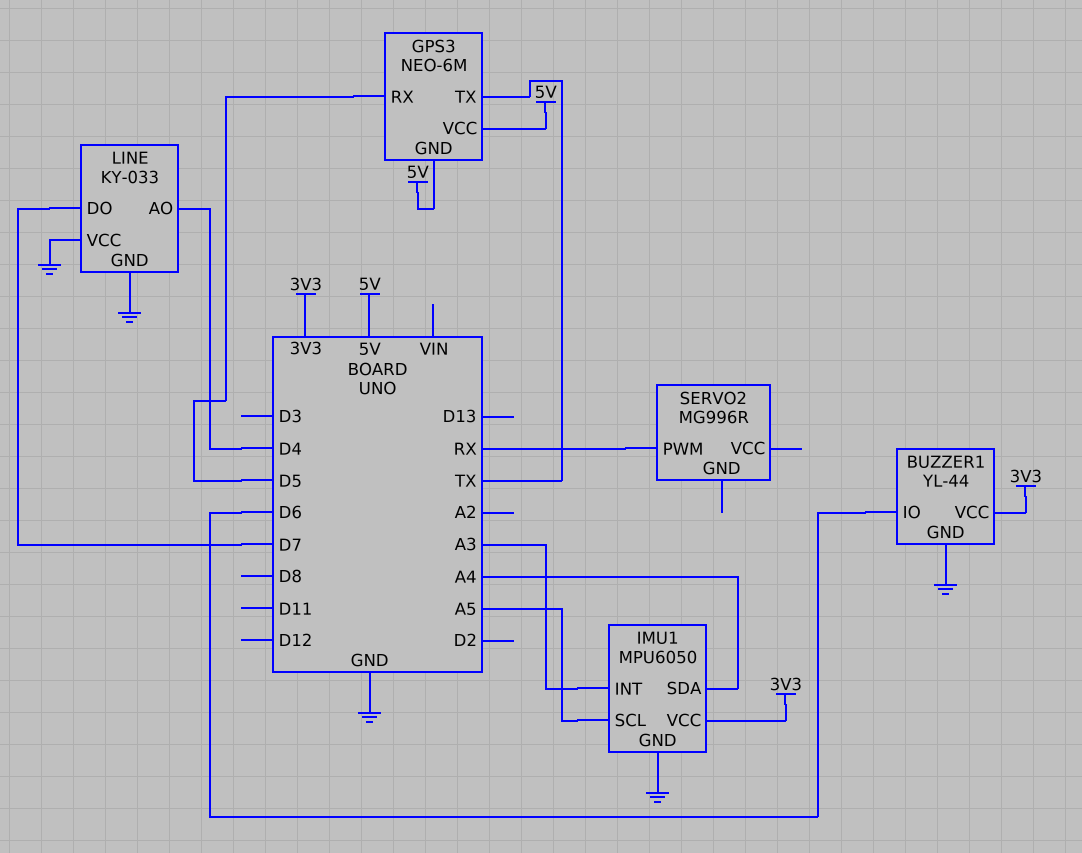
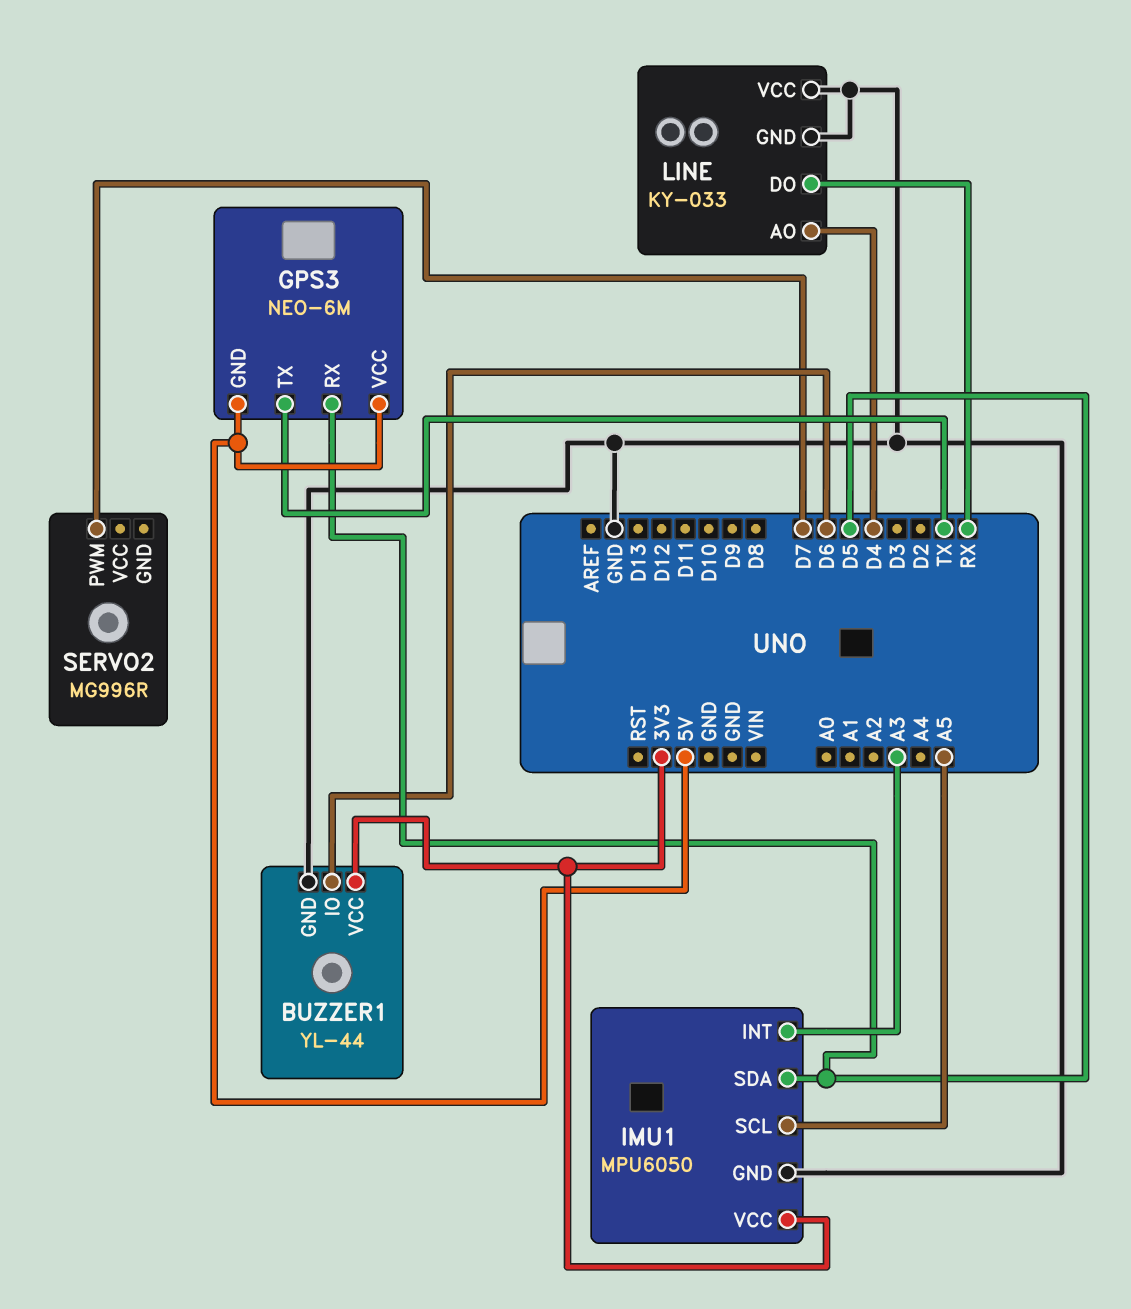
IMU1 pin SDA: A4 -> D5
LINE pin DO: D7 -> RX
SERVO2 pin PWM: RX -> D7

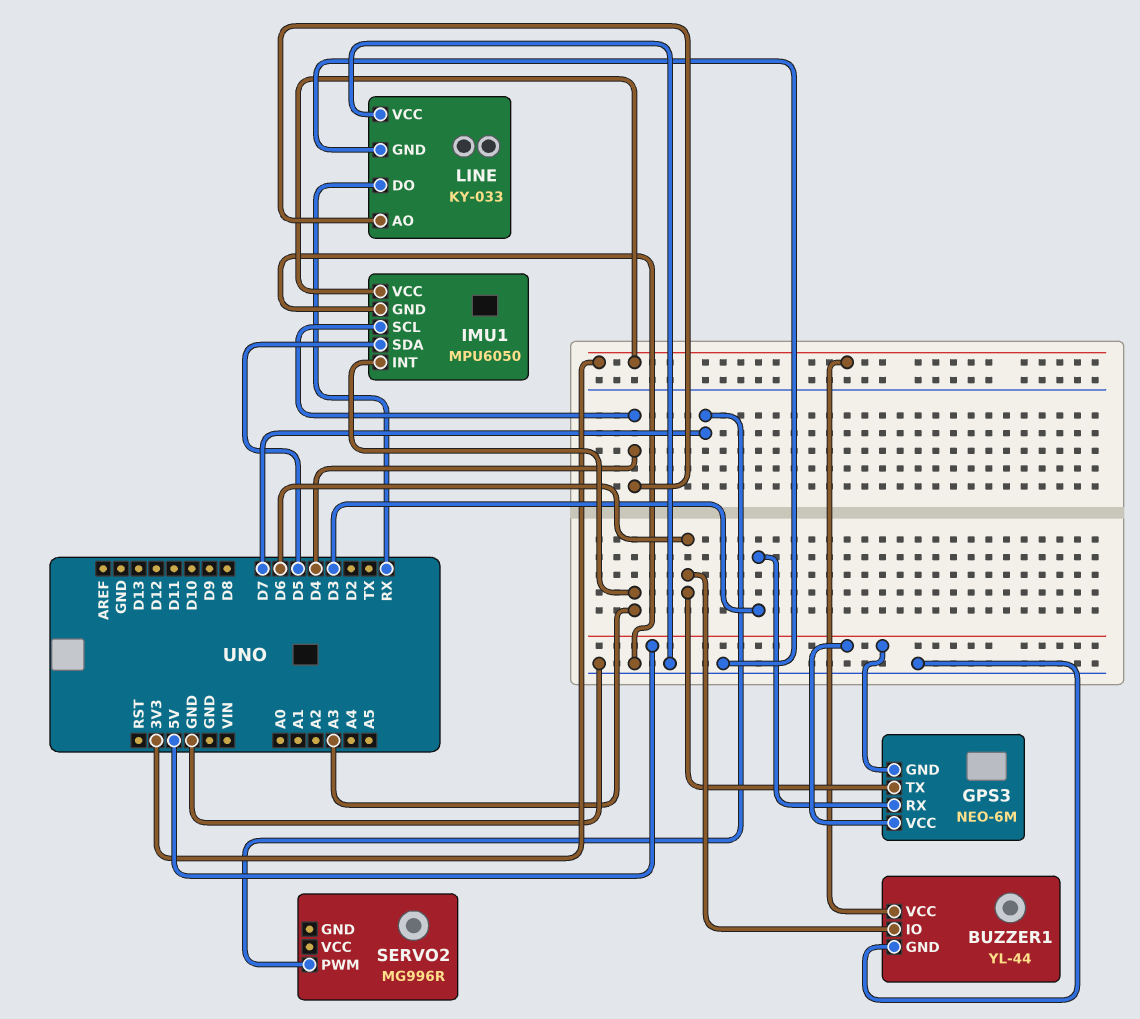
GPS3 pin RX: D5 -> D3
GPS3 pin TX: TX -> D6
IMU1 pin SCL: A5 -> D4

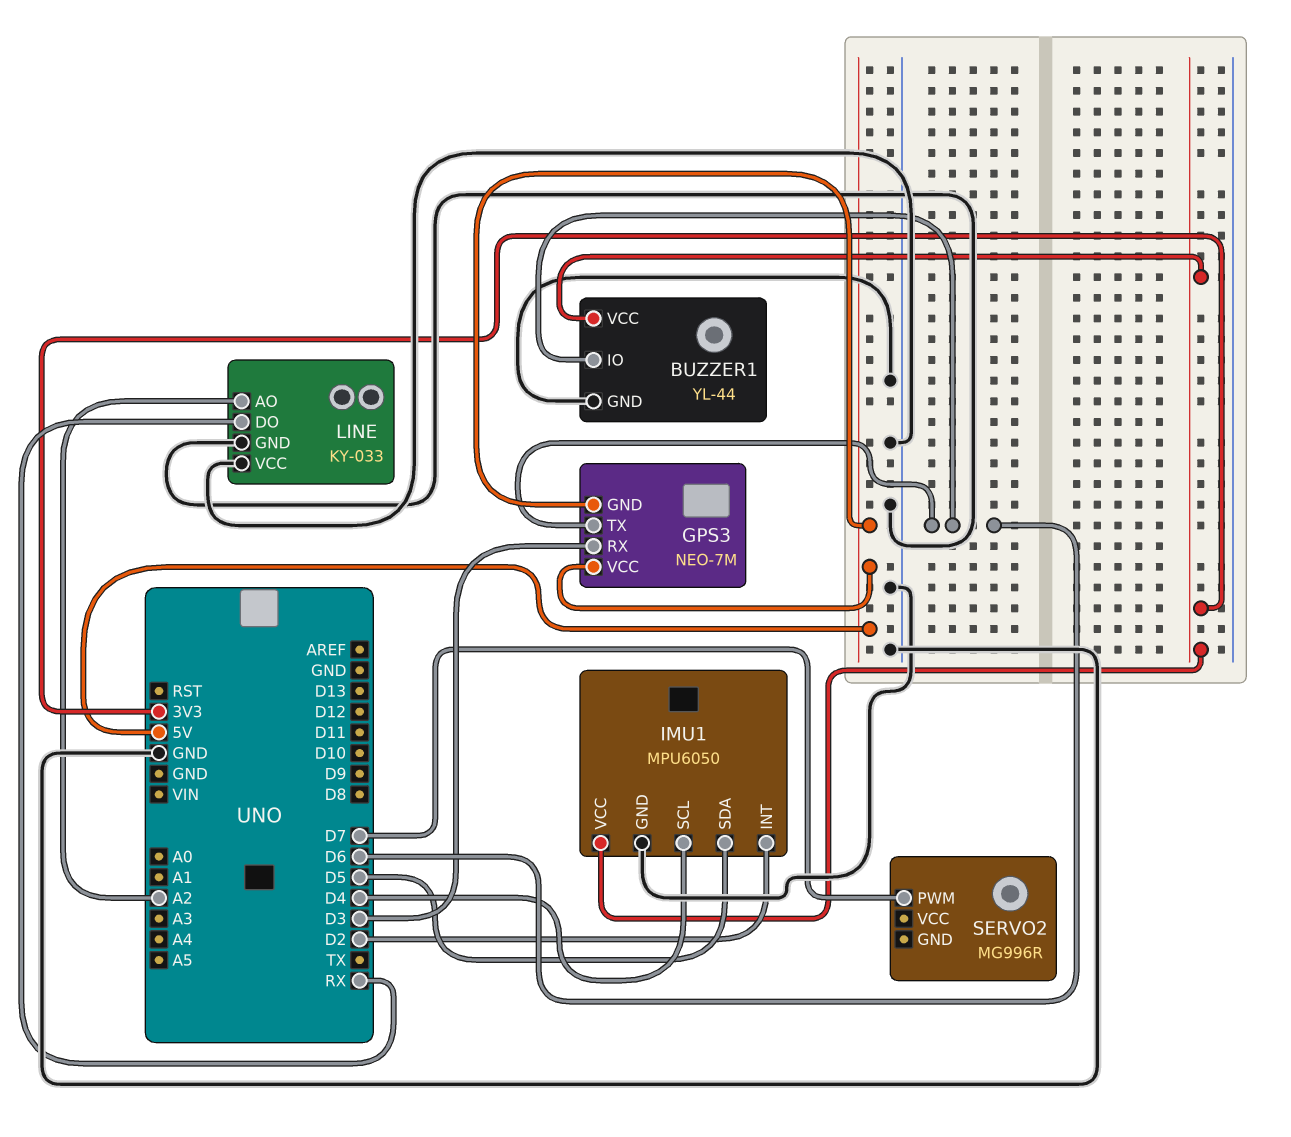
GPS3: NEO-6M -> NEO-7M
IMU1 pin INT: A3 -> D2
LINE pin AO: D4 -> A2

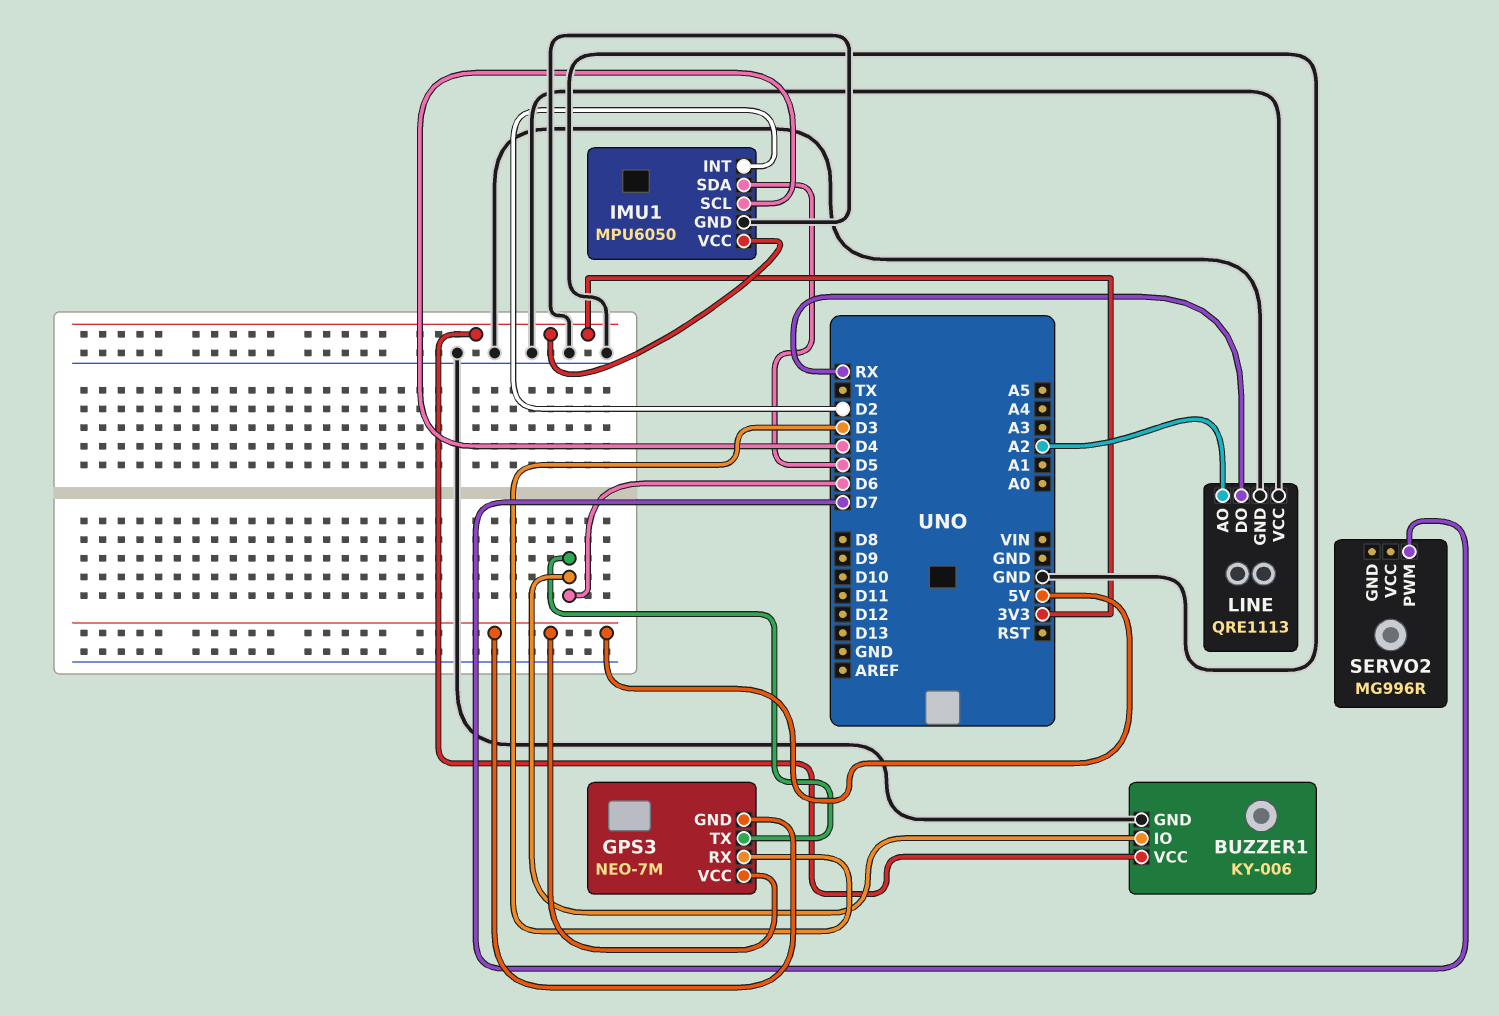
BUZZER1: YL-44 -> KY-006
LINE: KY-033 -> QRE1113

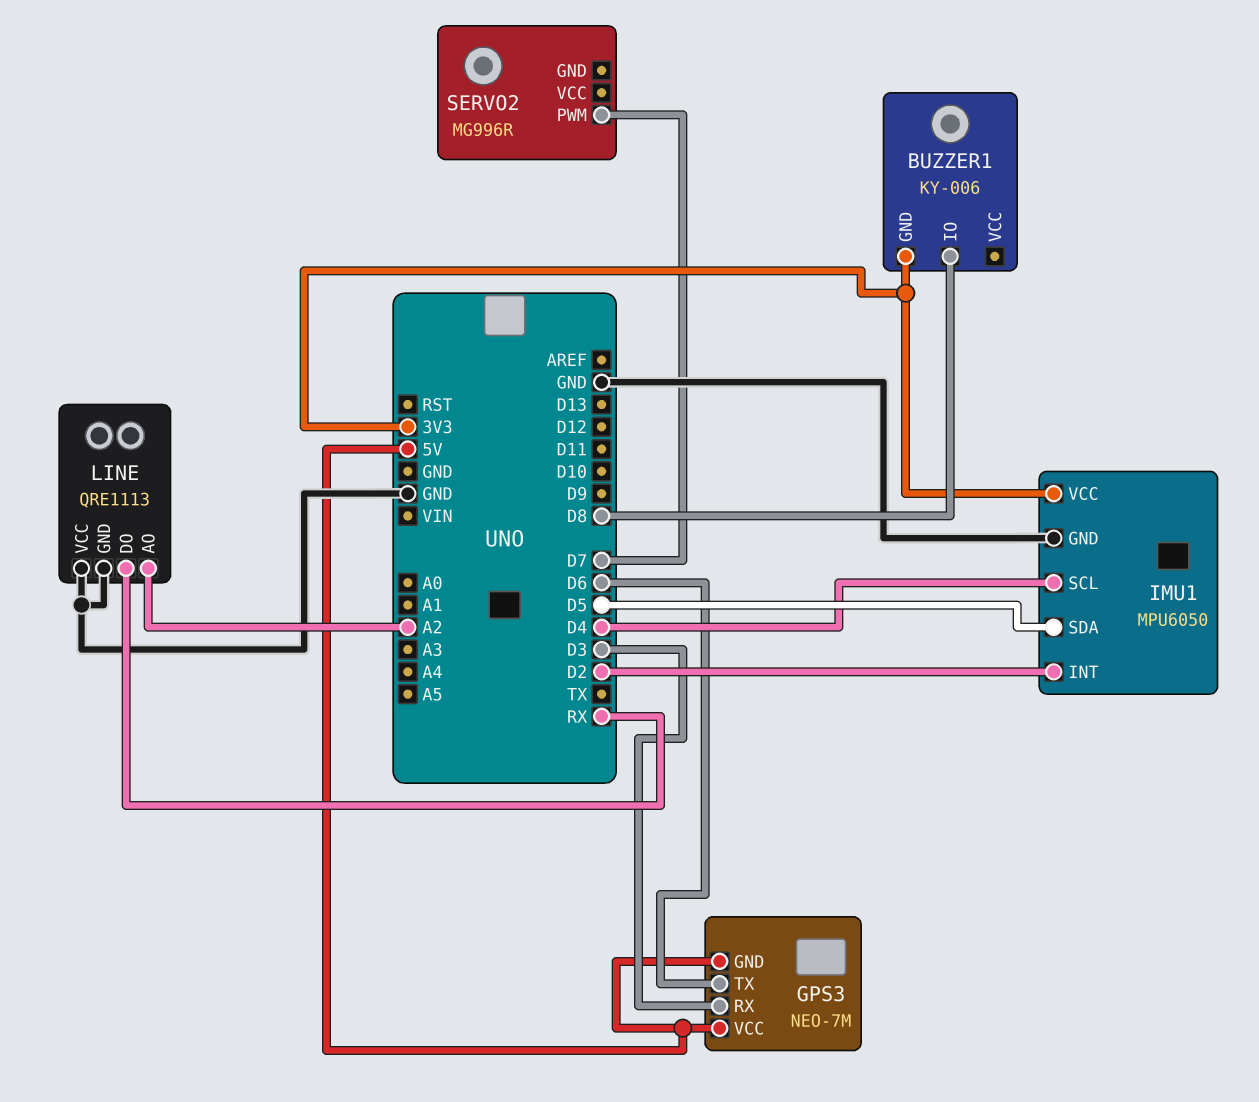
BUZZER1 pin GND: GND -> 3V3
BUZZER1 pin IO: D6 -> D8
BUZZER1 pin VCC: 3V3 -> none

